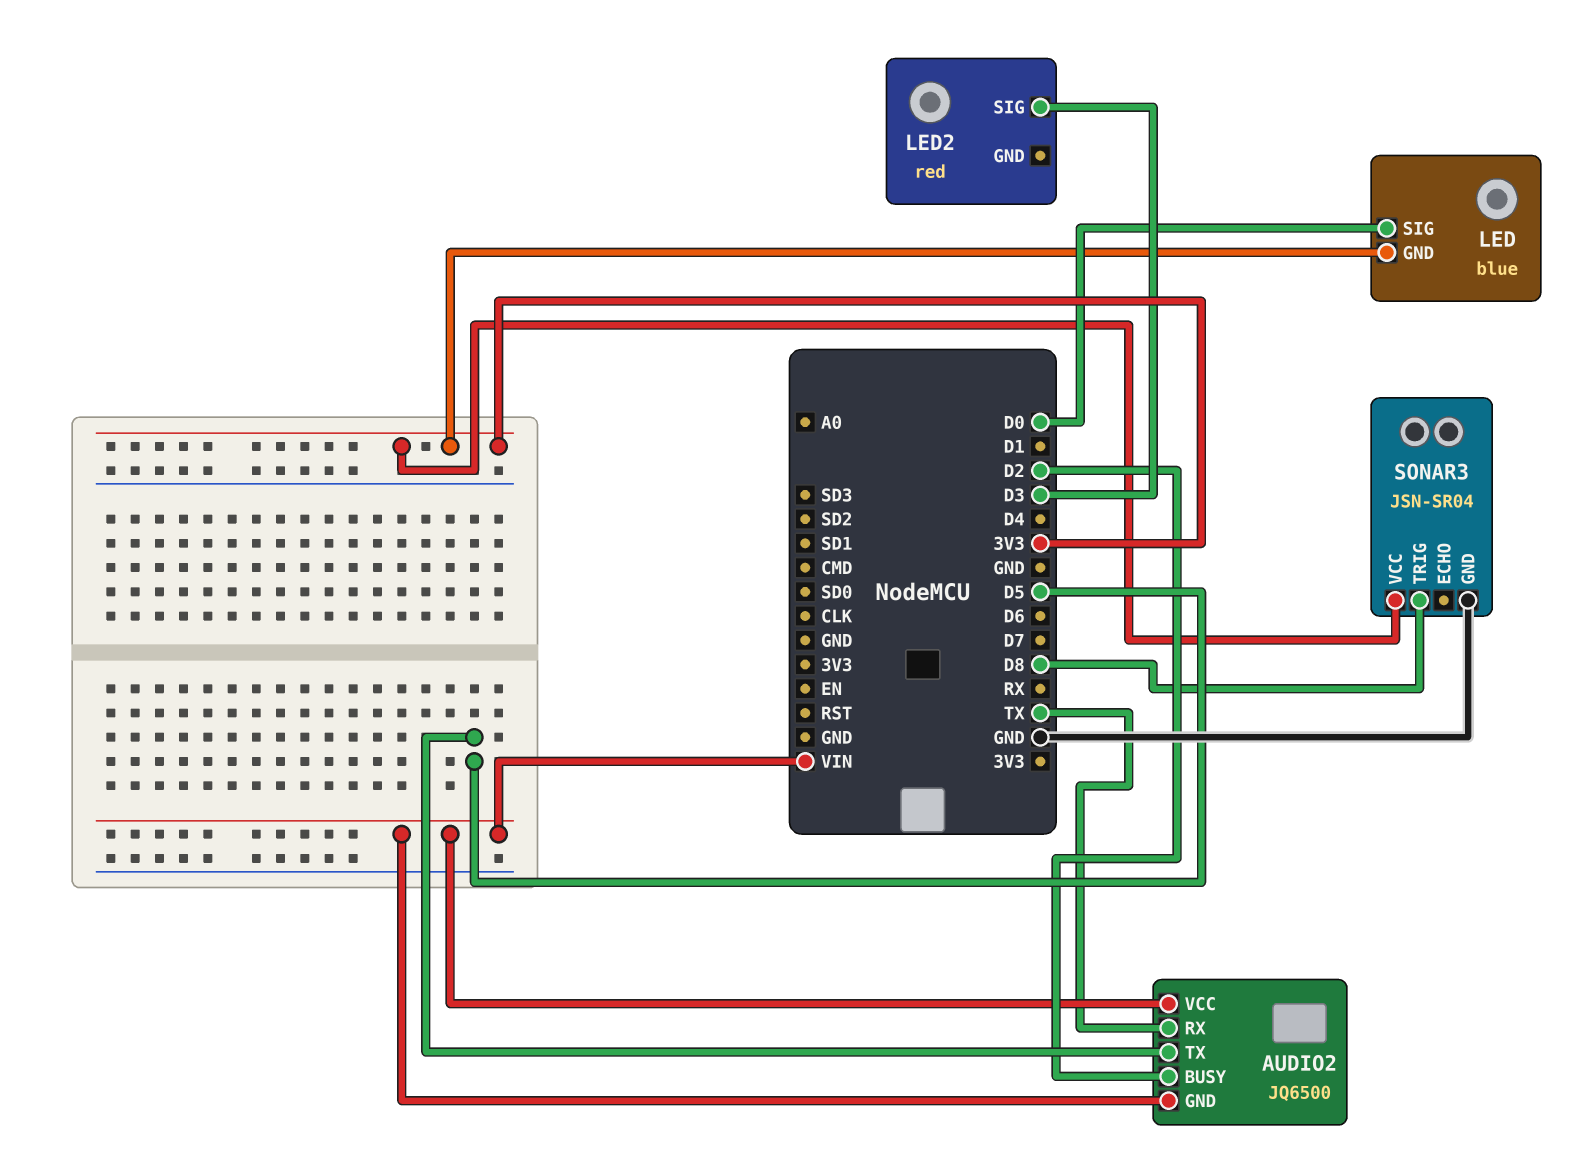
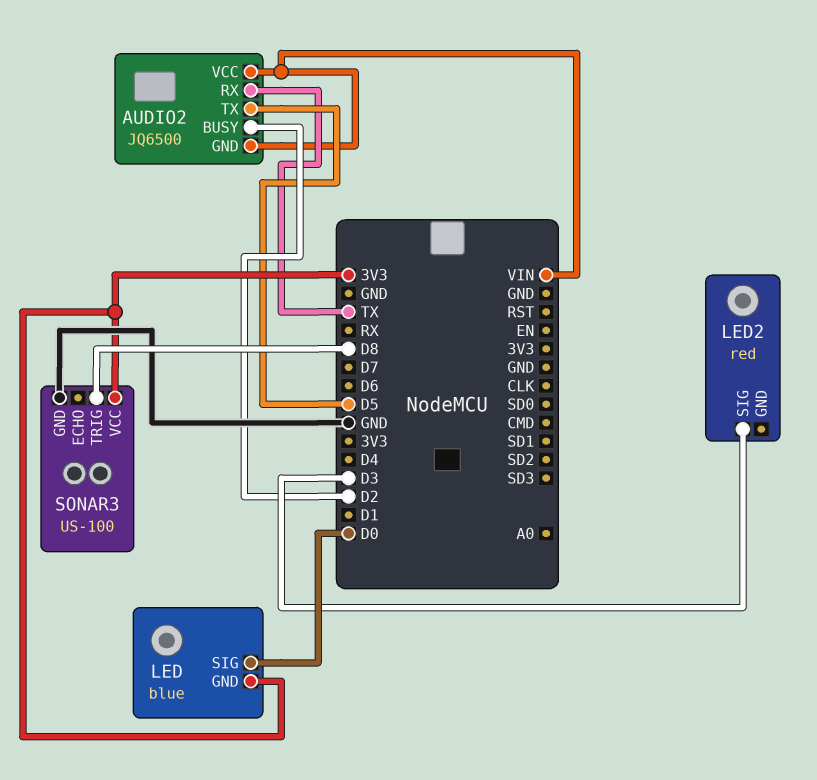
SONAR3: JSN-SR04 -> US-100

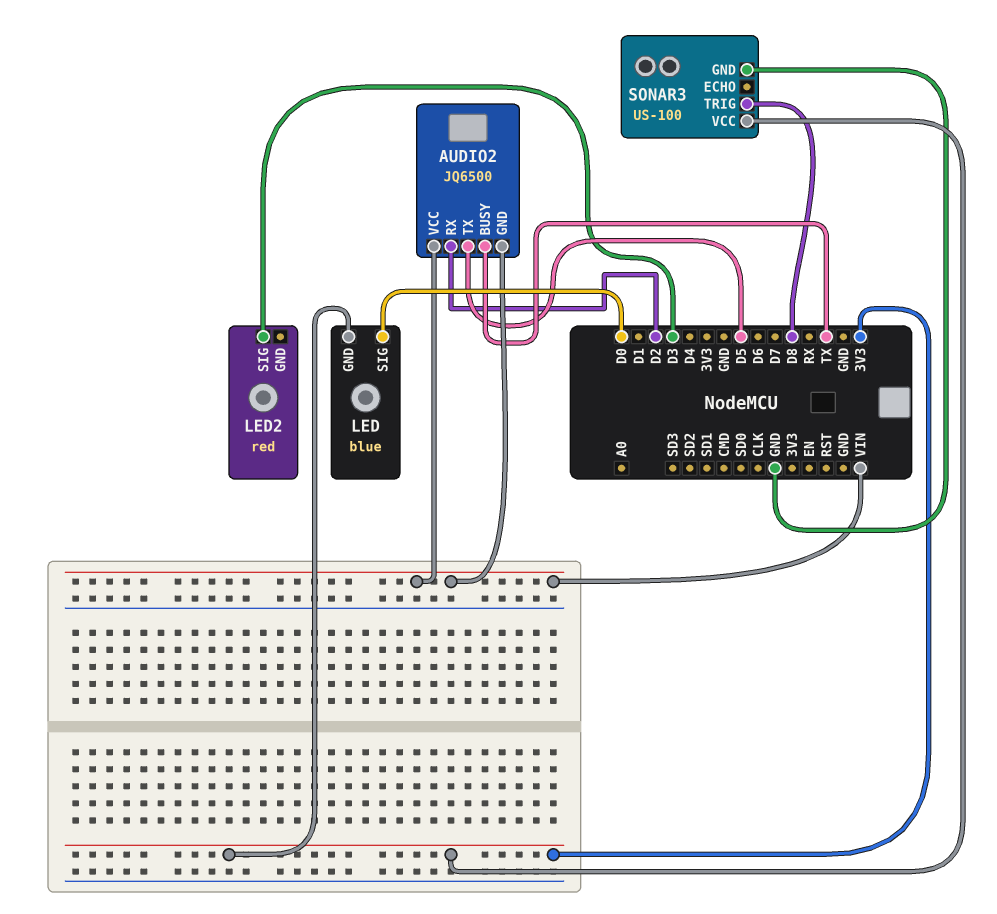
AUDIO2 pin BUSY: D2 -> TX
AUDIO2 pin RX: TX -> D2

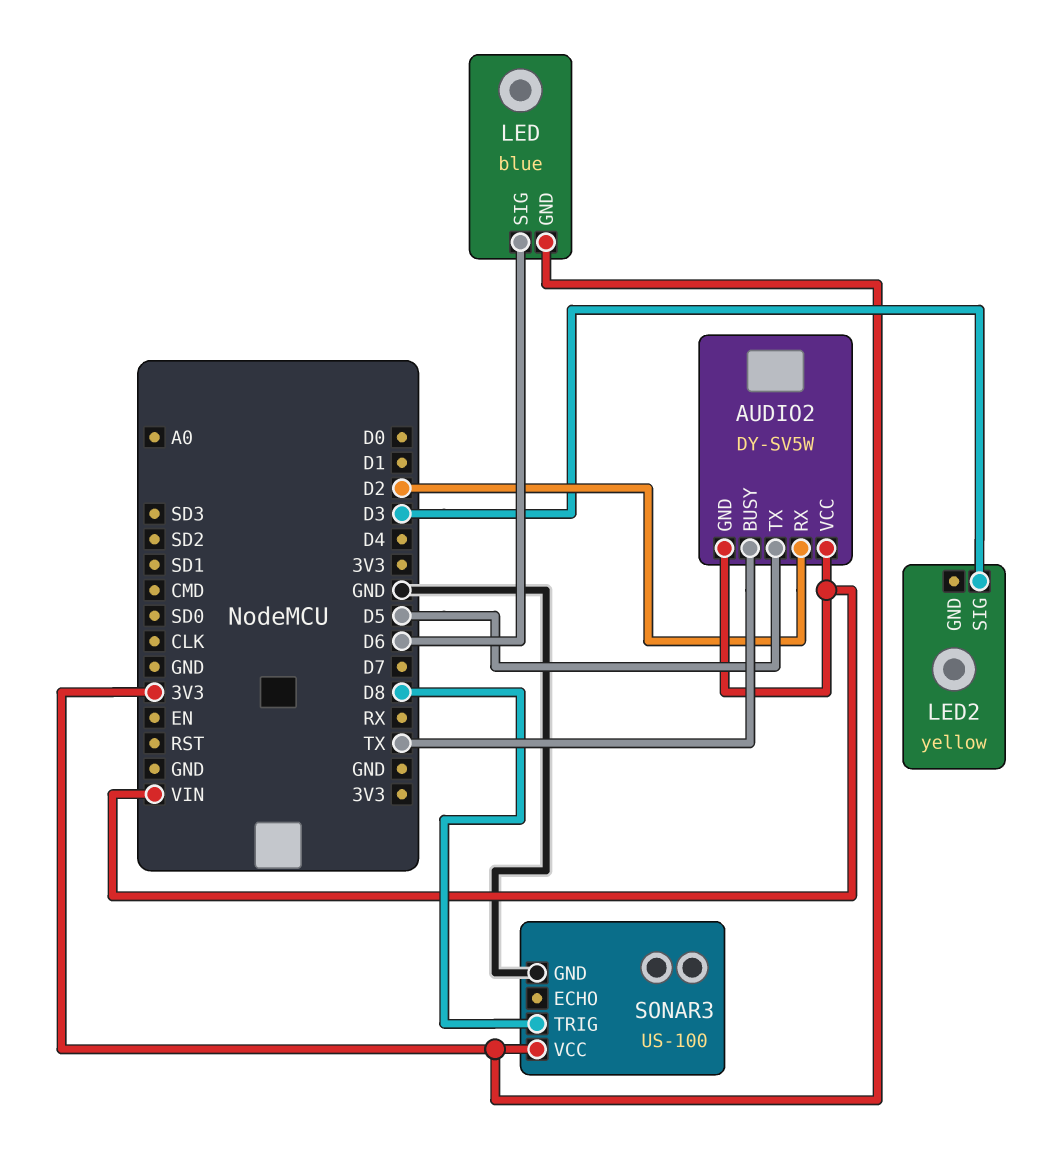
AUDIO2: JQ6500 -> DY-SV5W
LED pin SIG: D0 -> D6
LED2: red -> yellow

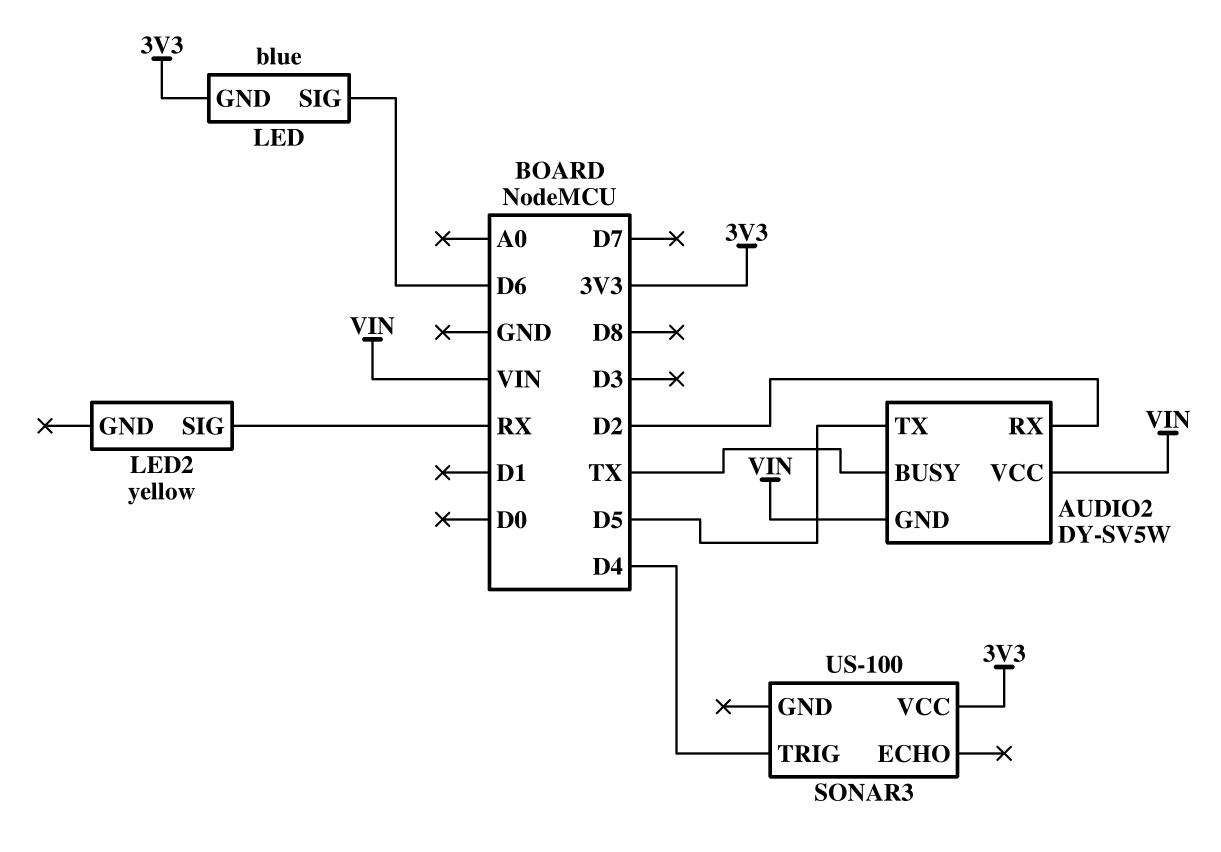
LED2 pin SIG: D3 -> RX
SONAR3 pin GND: GND -> none
SONAR3 pin TRIG: D8 -> D4

